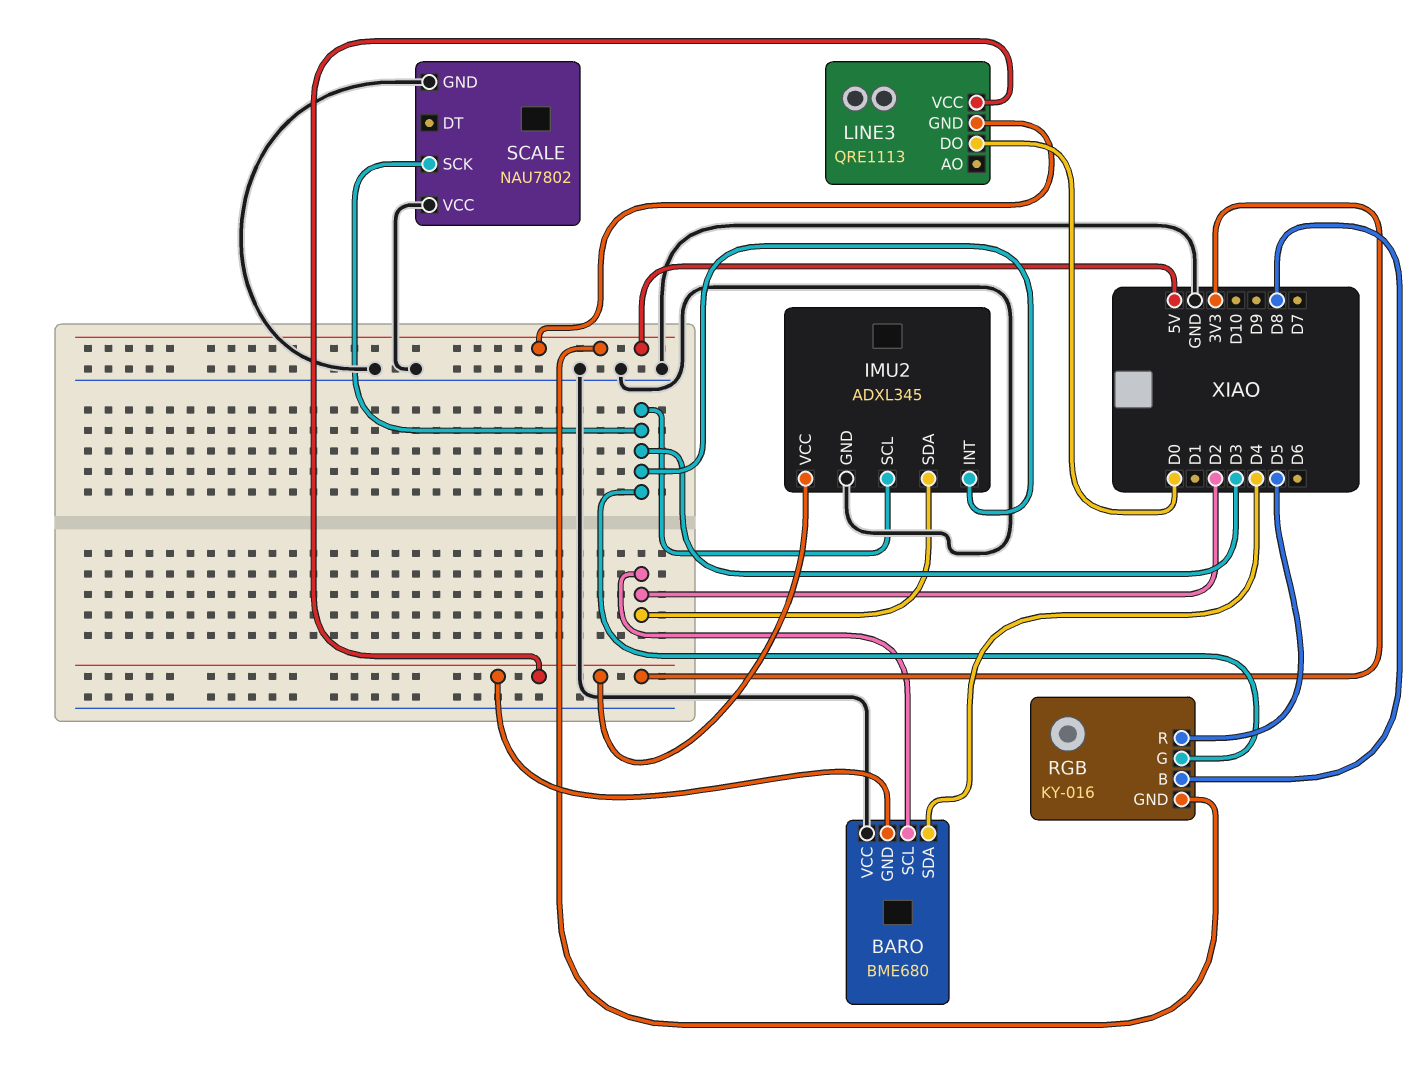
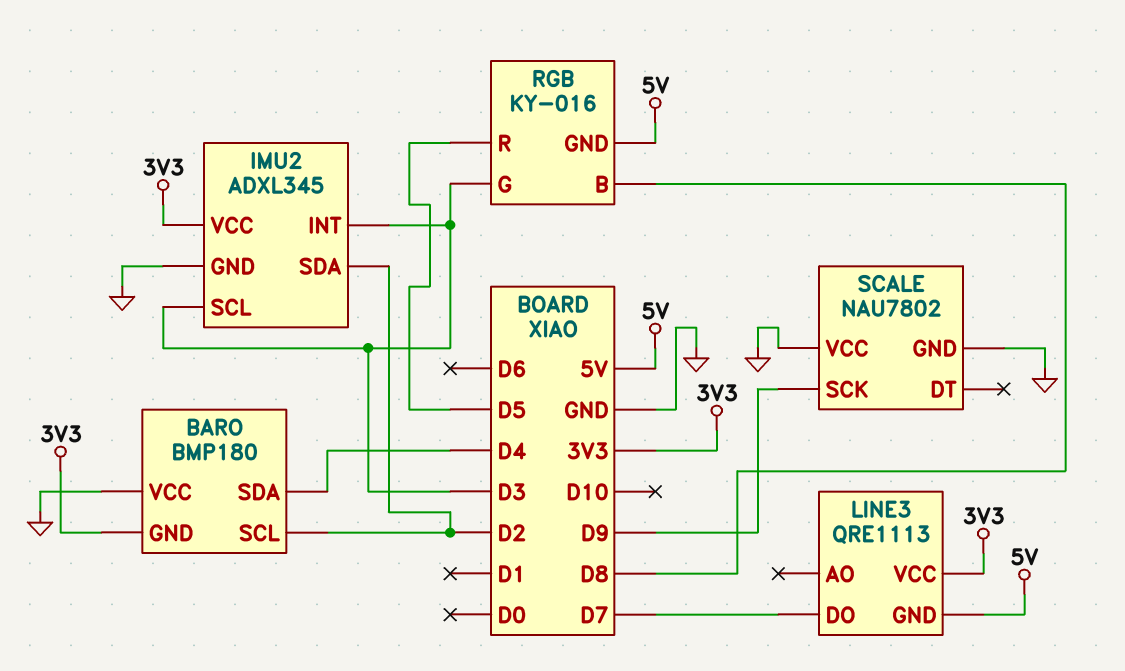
BARO: BME680 -> BMP180
LINE3 pin DO: D0 -> D7
SCALE pin SCK: D3 -> D9

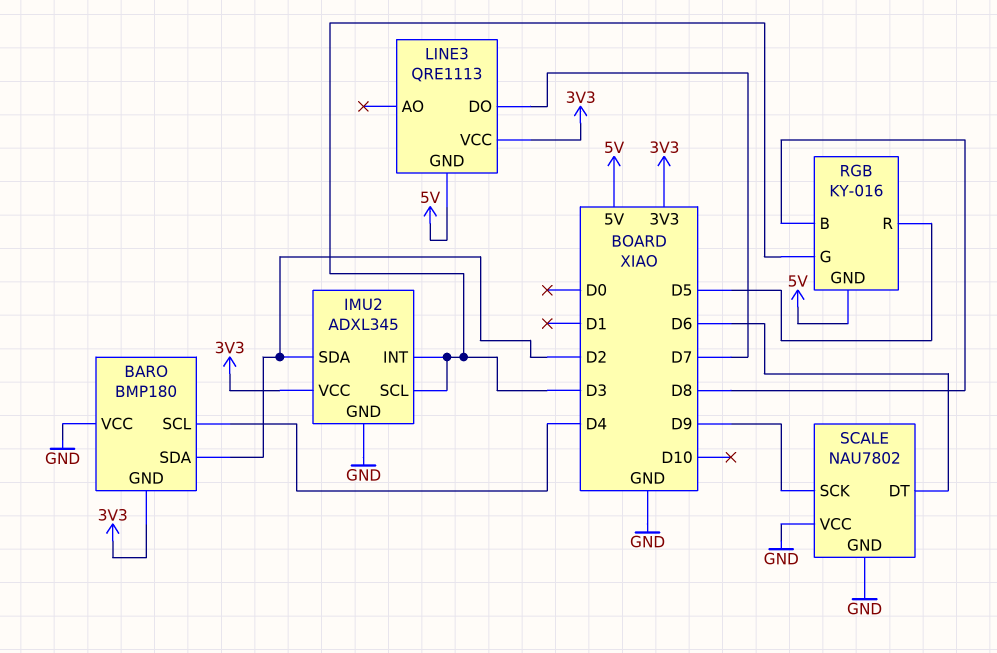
BARO pin SCL: D2 -> D4
BARO pin SDA: D4 -> D2
SCALE pin DT: none -> D6

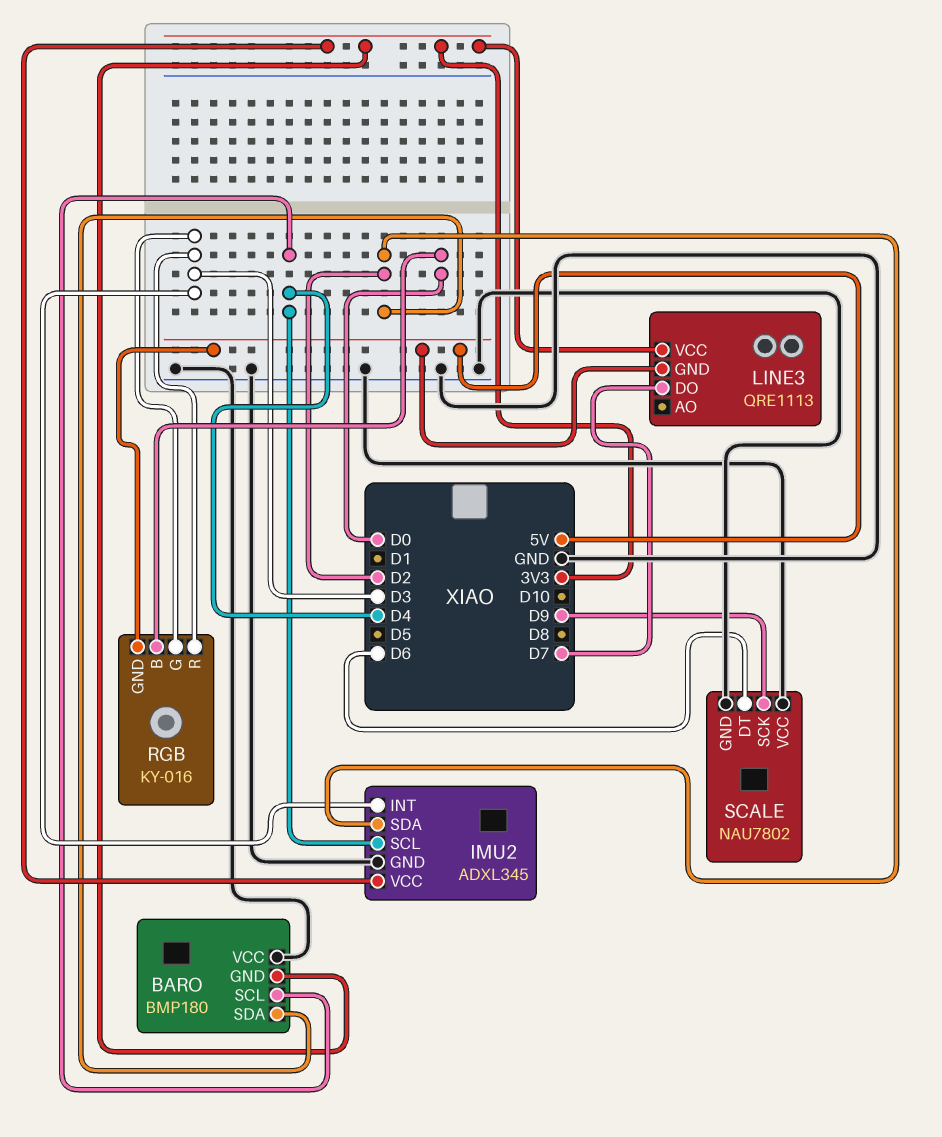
IMU2 pin SCL: D3 -> D4
RGB pin B: D8 -> D0
RGB pin R: D5 -> D3

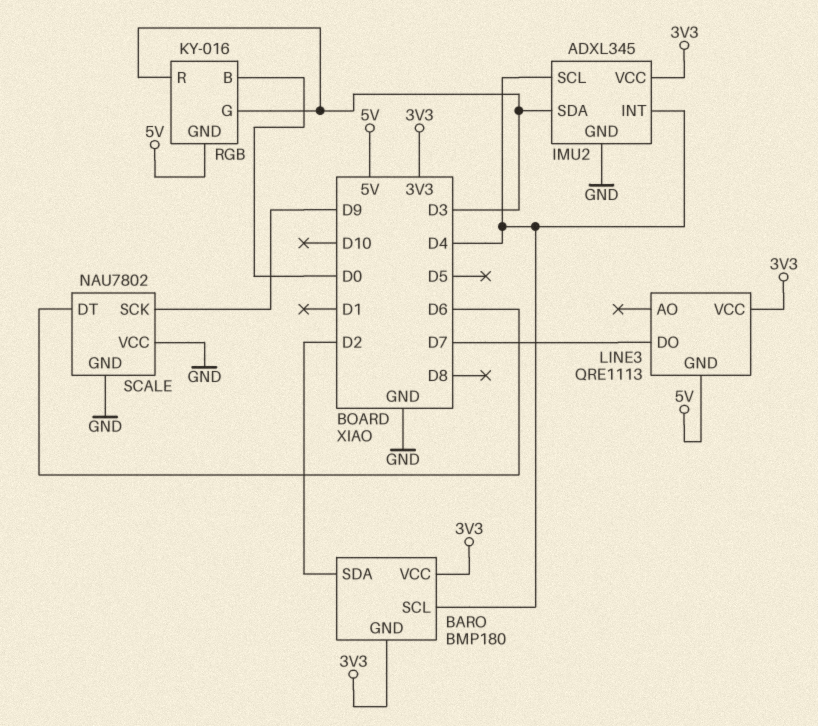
BARO pin VCC: GND -> 3V3
IMU2 pin INT: D3 -> D4
IMU2 pin SDA: D2 -> D3

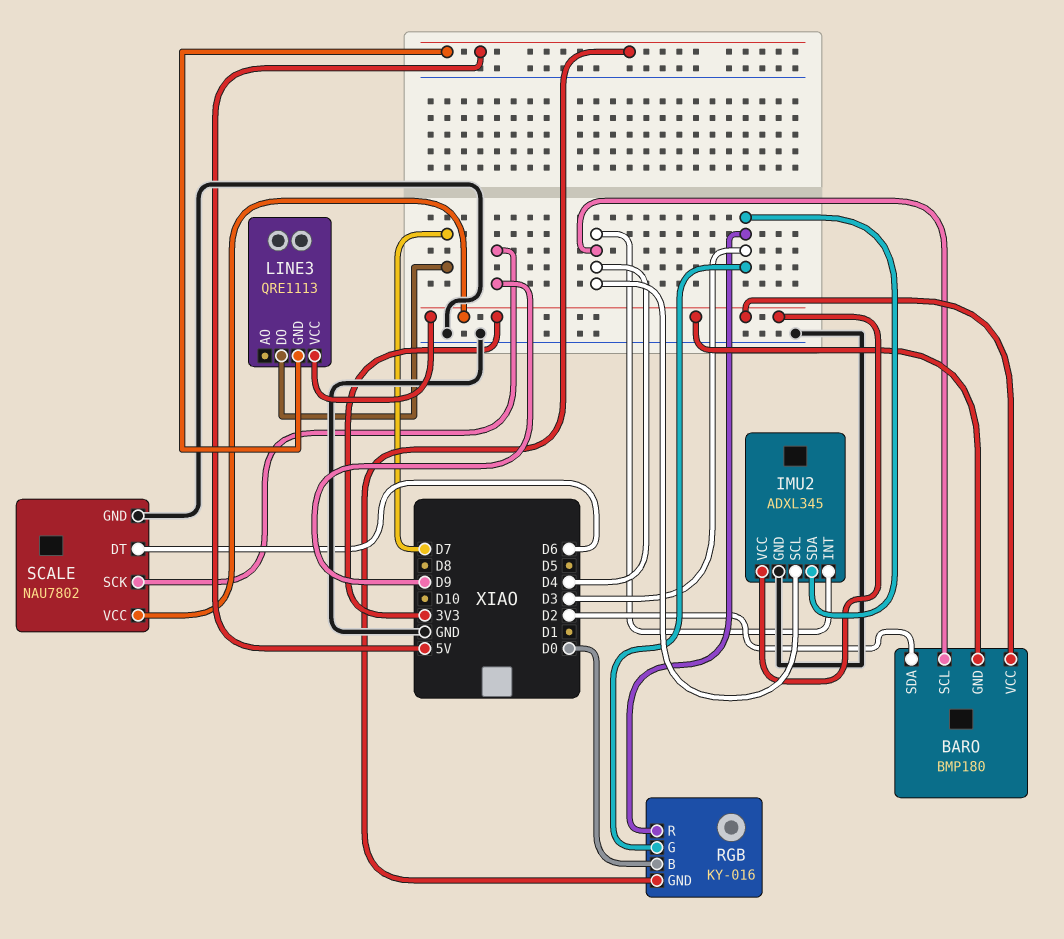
SCALE pin VCC: GND -> 3V3

